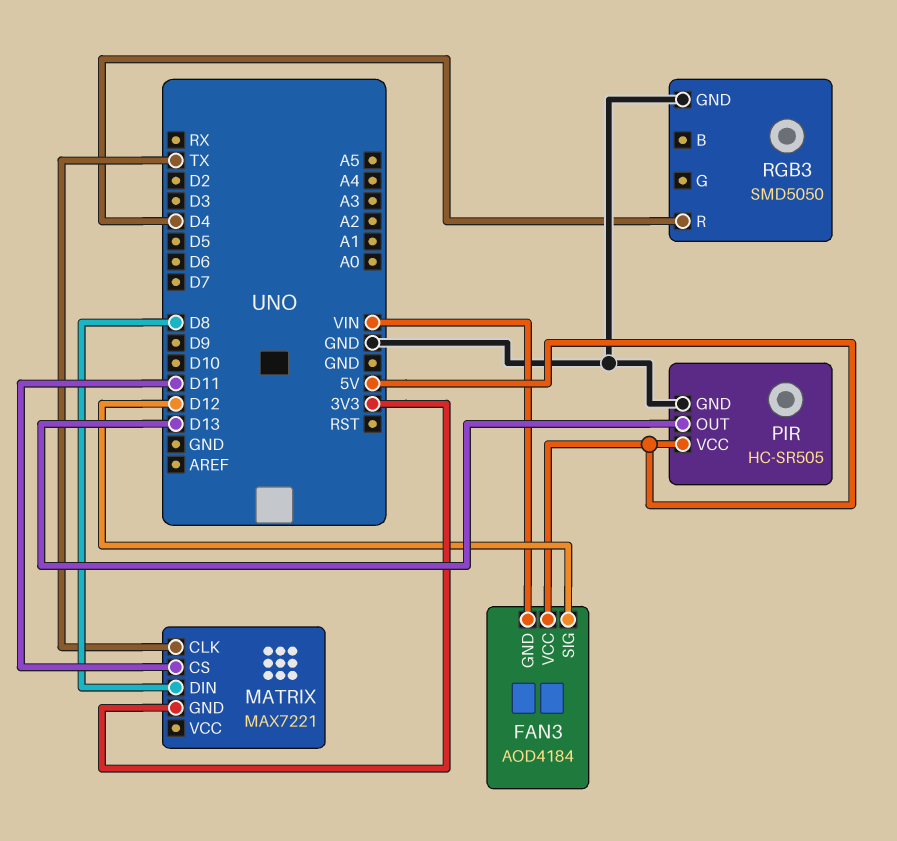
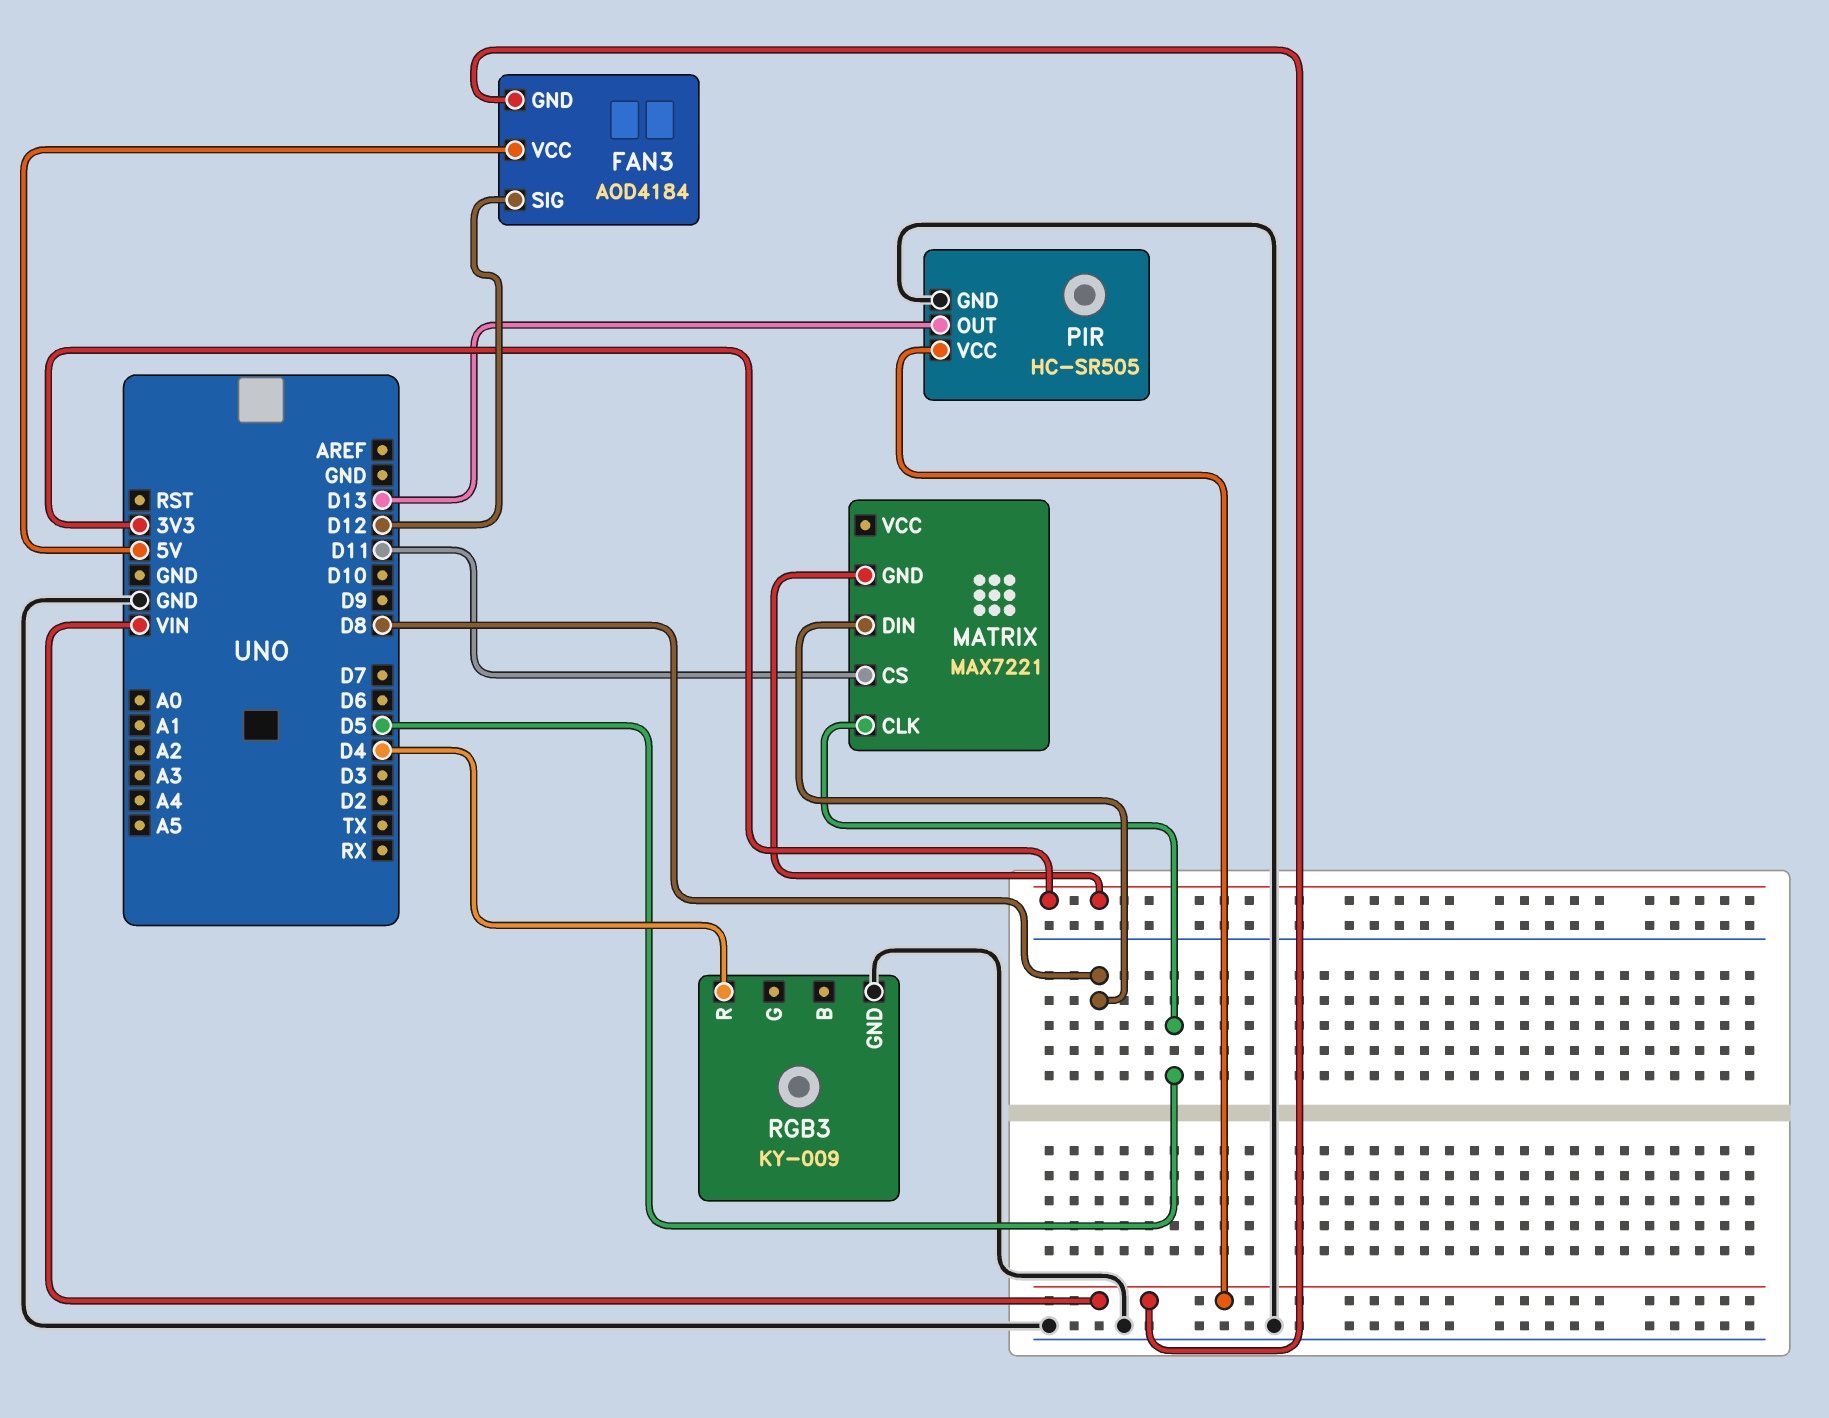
MATRIX pin CLK: TX -> D5
PIR pin VCC: 5V -> VIN
RGB3: SMD5050 -> KY-009

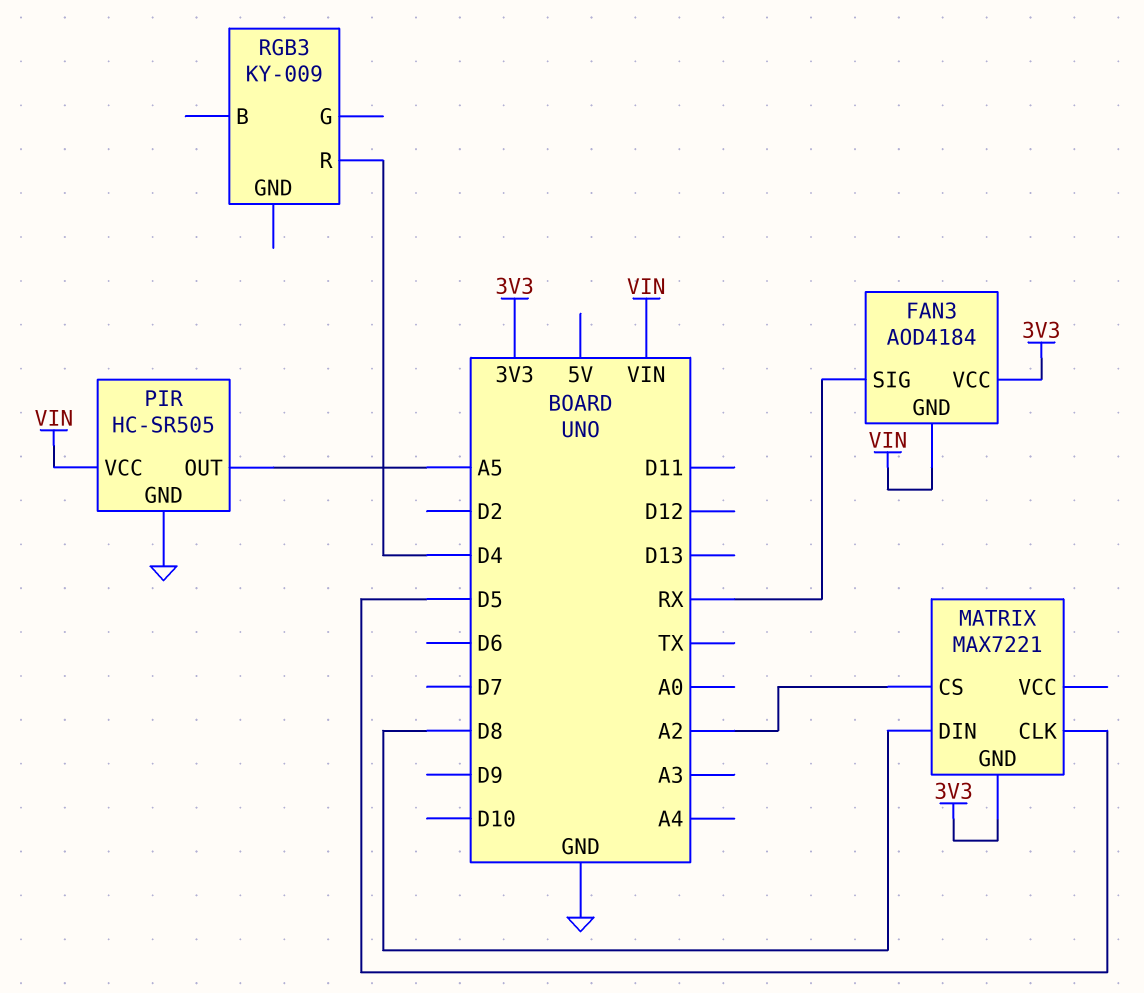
FAN3 pin SIG: D12 -> RX
FAN3 pin VCC: 5V -> 3V3
MATRIX pin CS: D11 -> A2
PIR pin OUT: D13 -> A5
RGB3 pin GND: GND -> none

